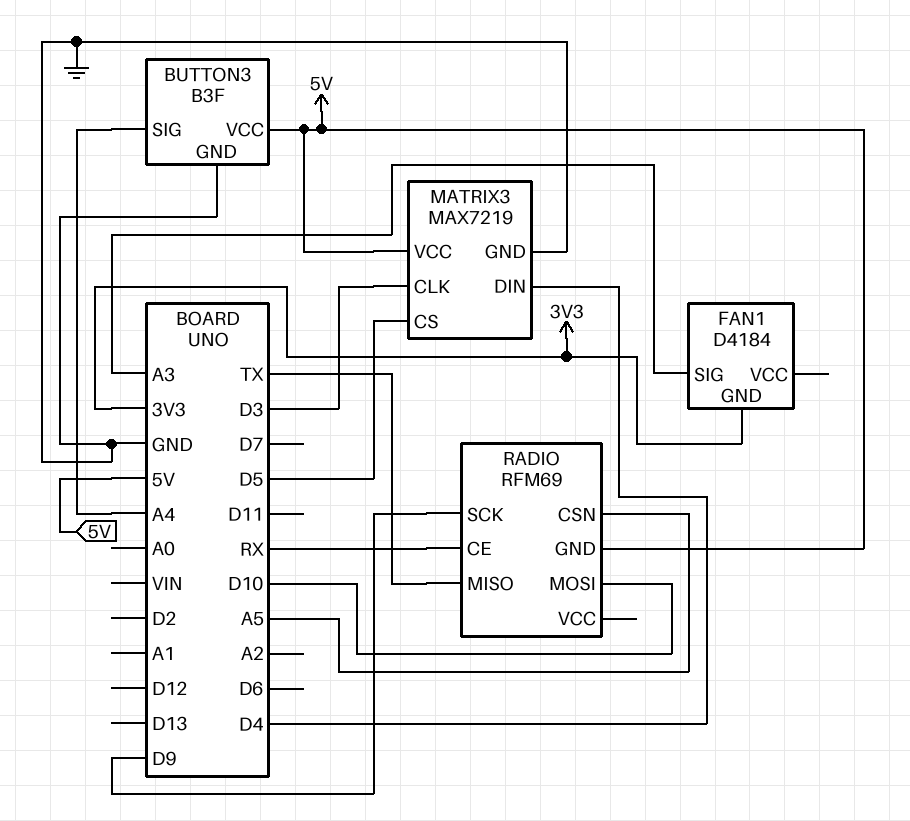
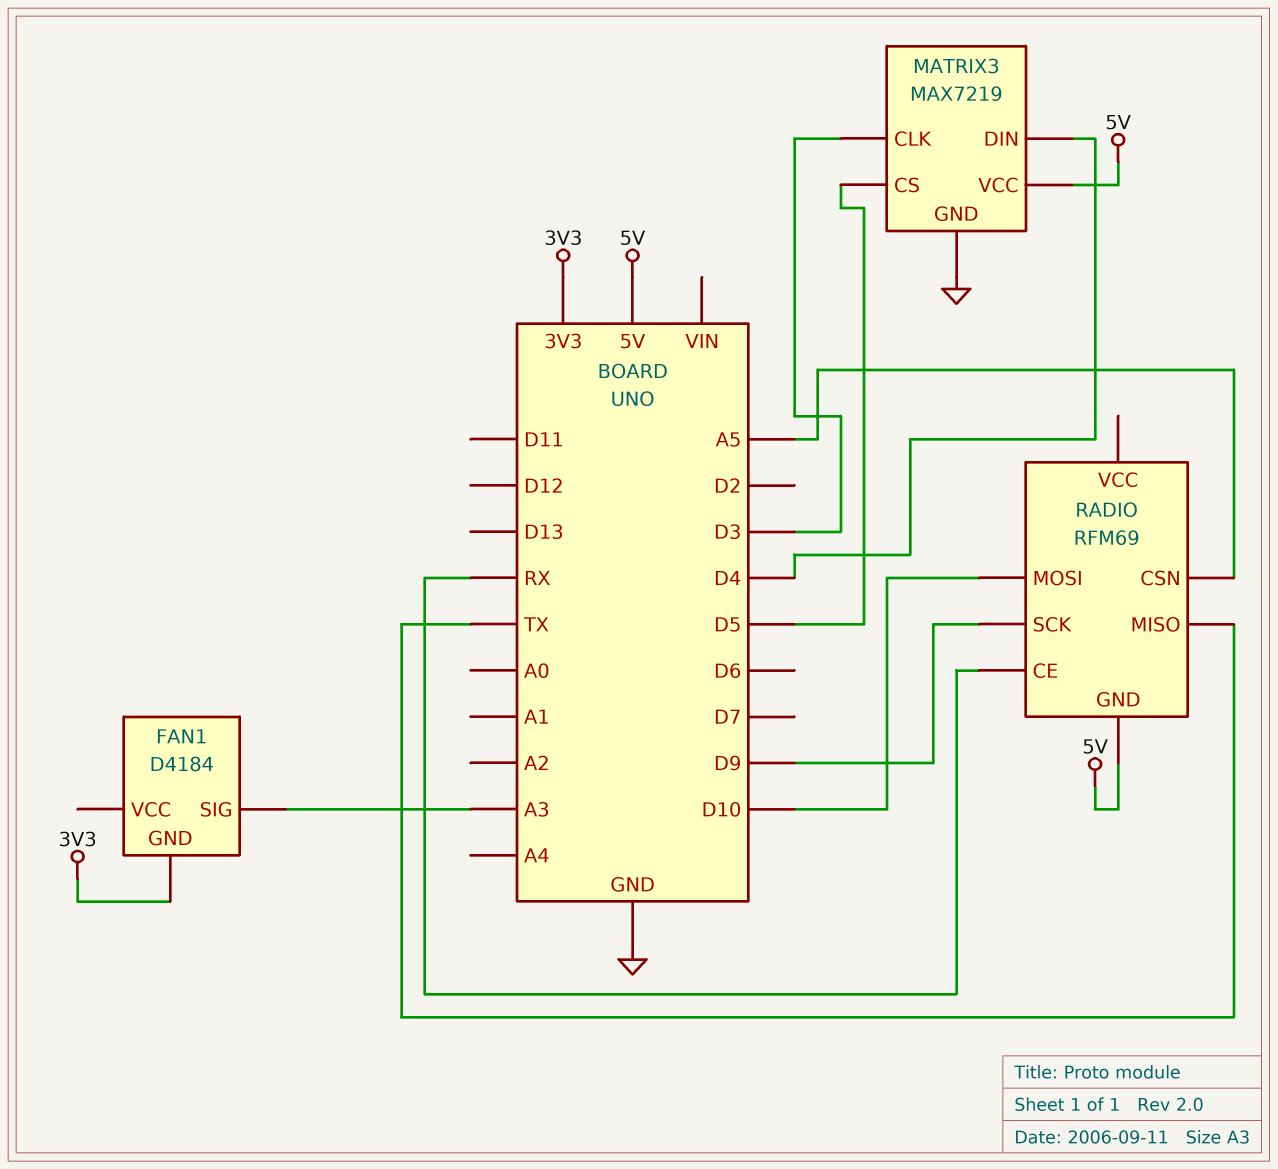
BUTTON3: B3F -> none
BUTTON3 pin GND: GND -> none
BUTTON3 pin SIG: A4 -> none
BUTTON3 pin VCC: 5V -> none

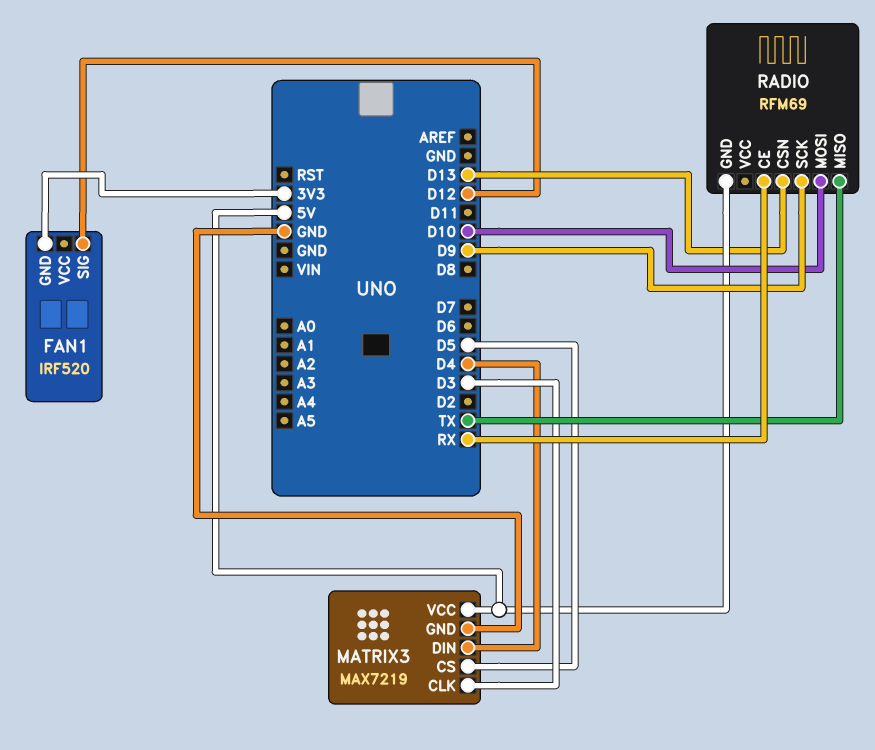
FAN1: D4184 -> IRF520
FAN1 pin SIG: A3 -> D12
RADIO pin CSN: A5 -> D13

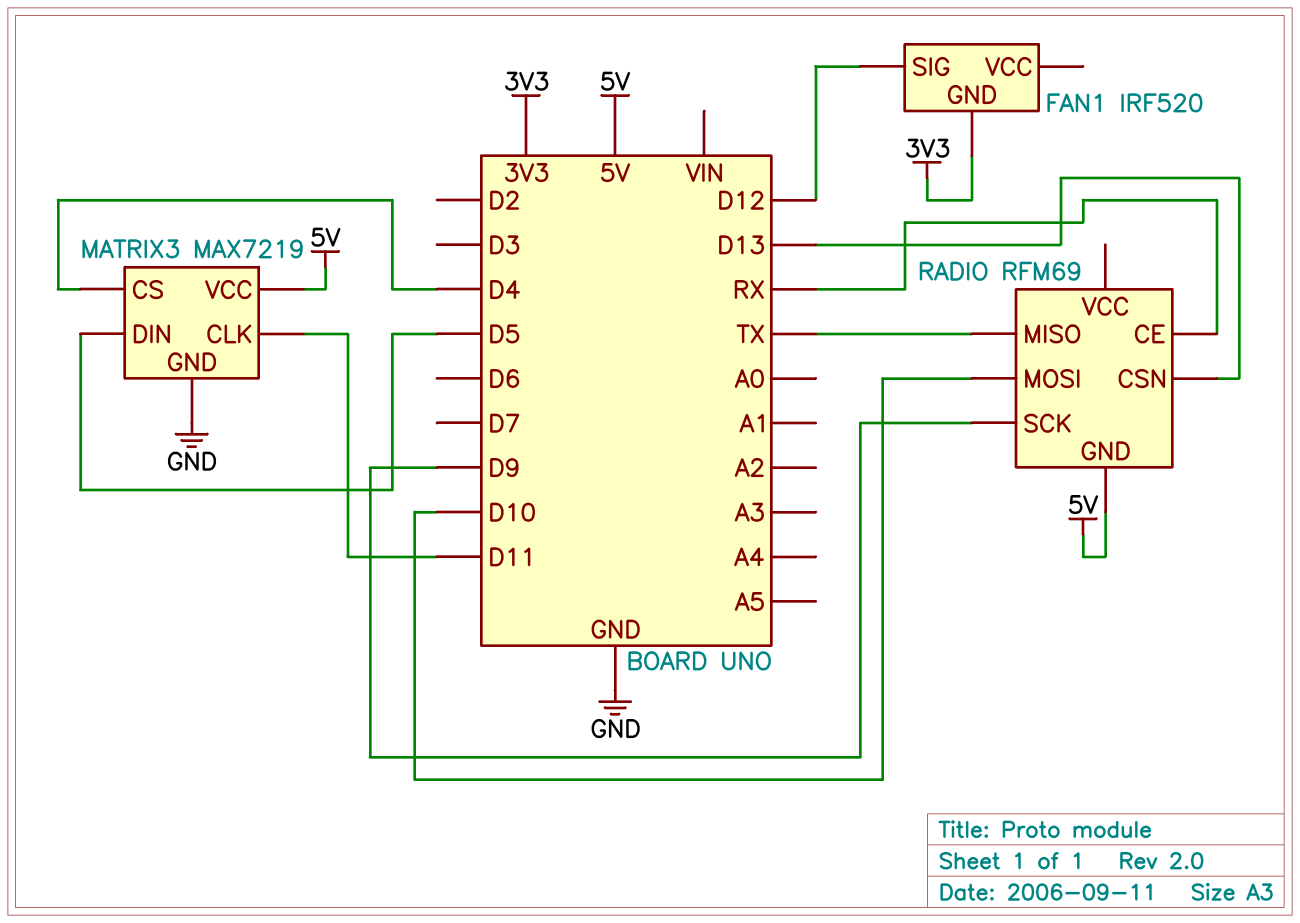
MATRIX3 pin CLK: D3 -> D11
MATRIX3 pin CS: D5 -> D4
MATRIX3 pin DIN: D4 -> D5

